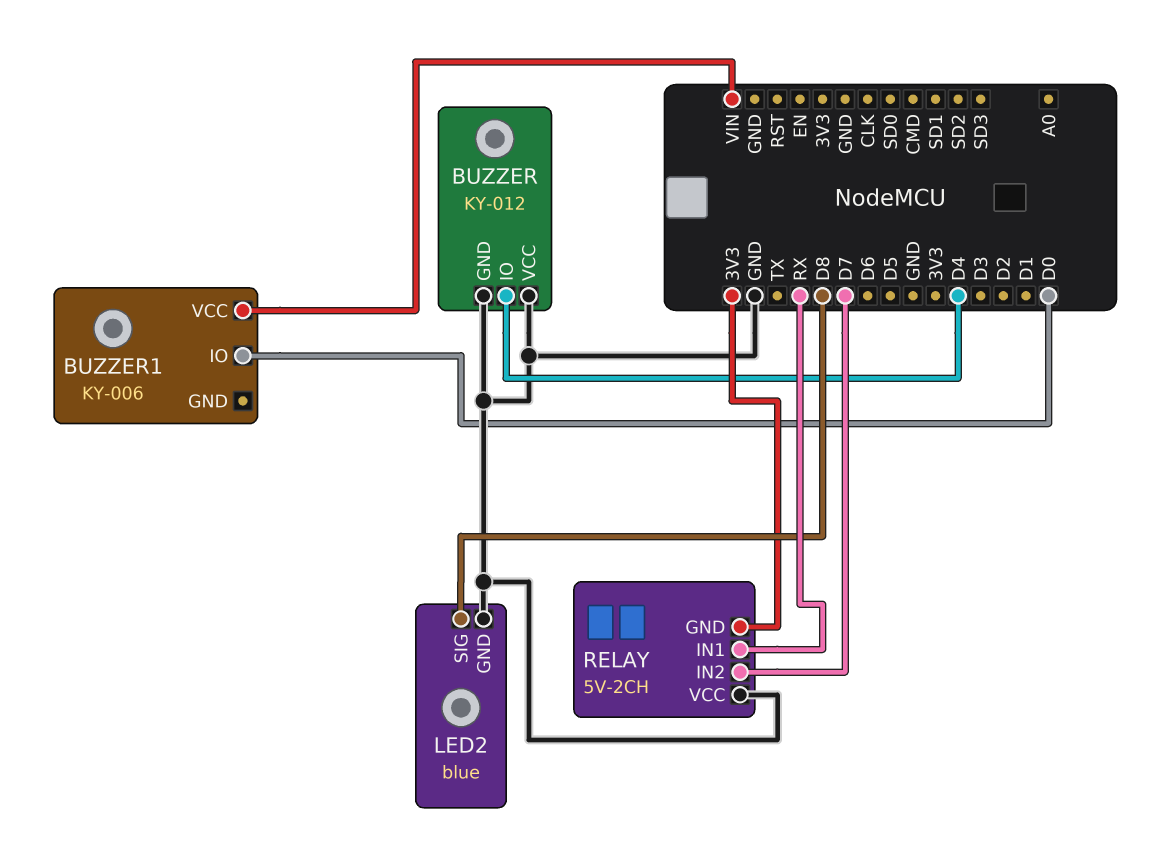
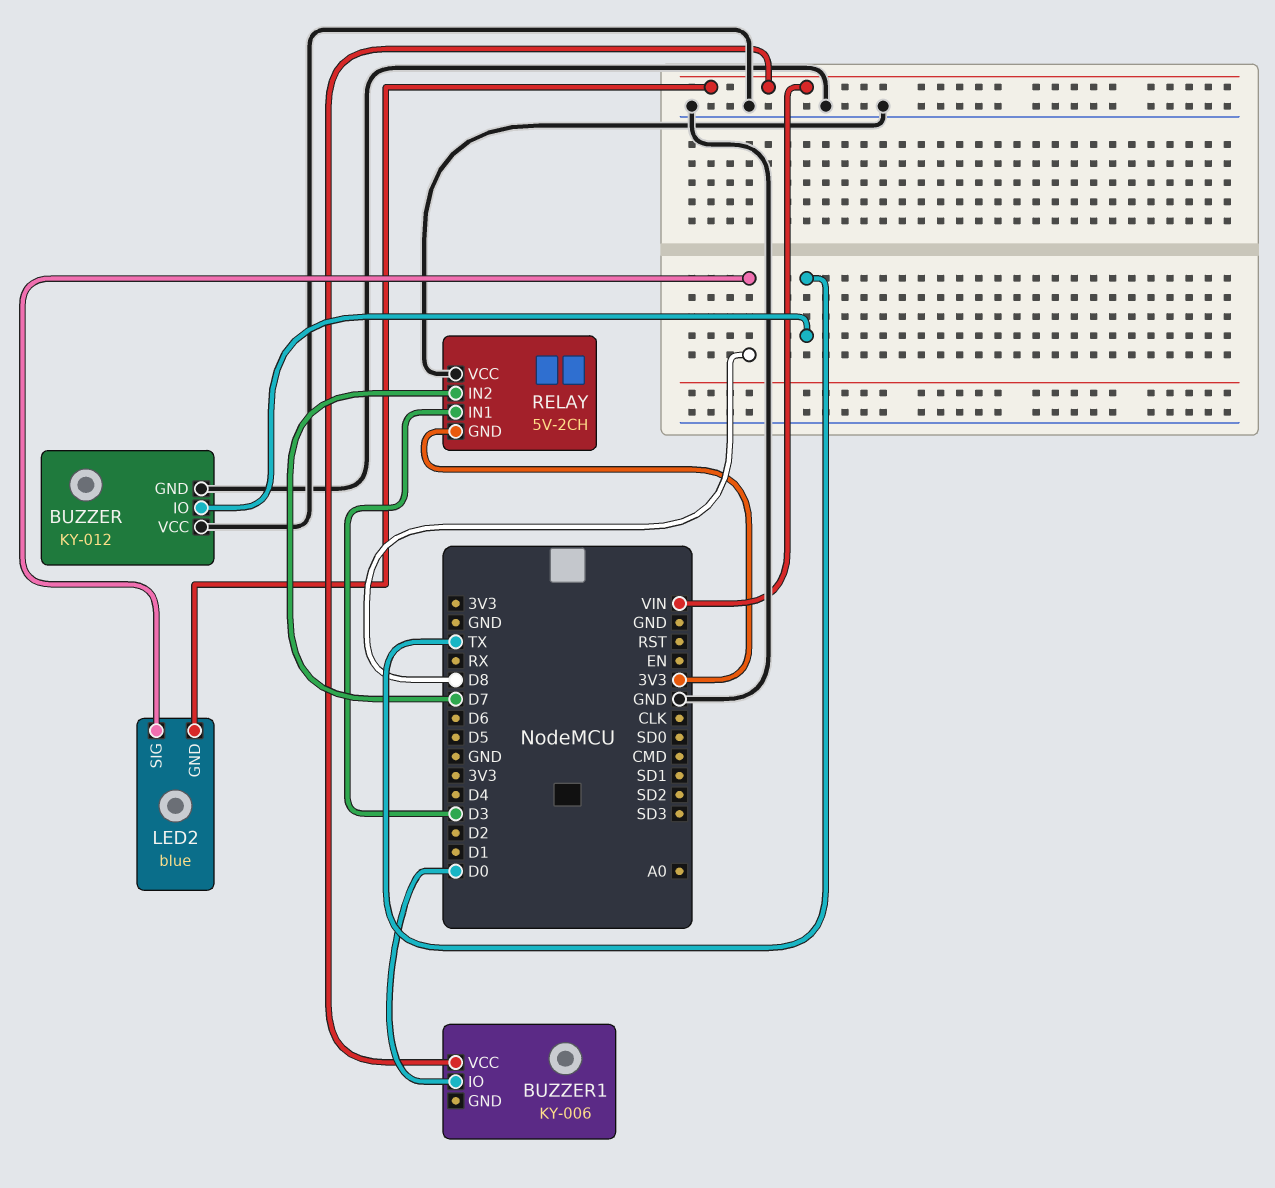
BUZZER pin IO: D4 -> TX
LED2 pin GND: GND -> VIN
RELAY pin IN1: RX -> D3

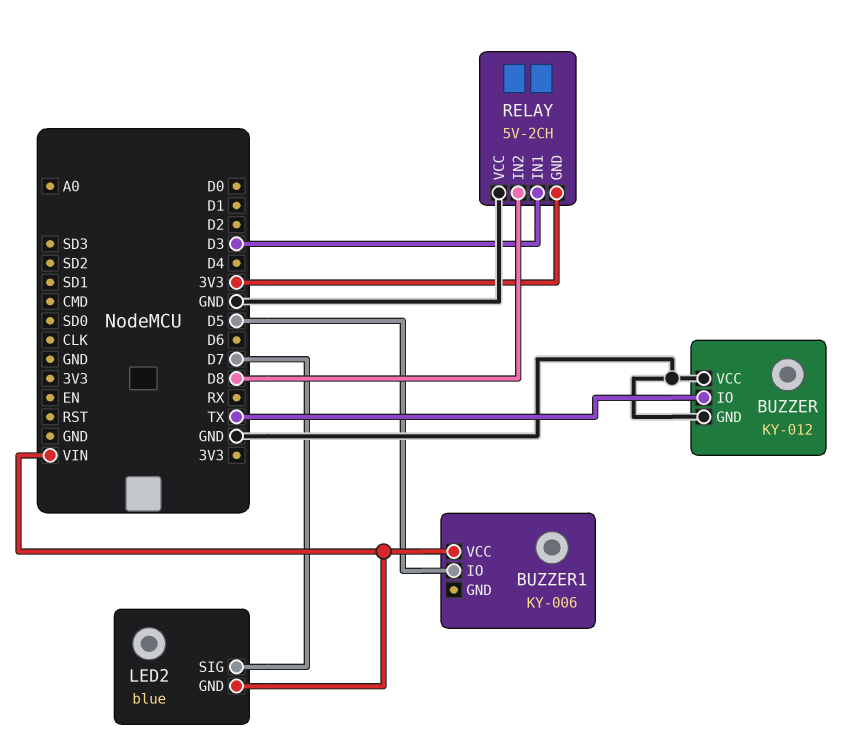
BUZZER1 pin IO: D0 -> D5
LED2 pin SIG: D8 -> D7
RELAY pin IN2: D7 -> D8

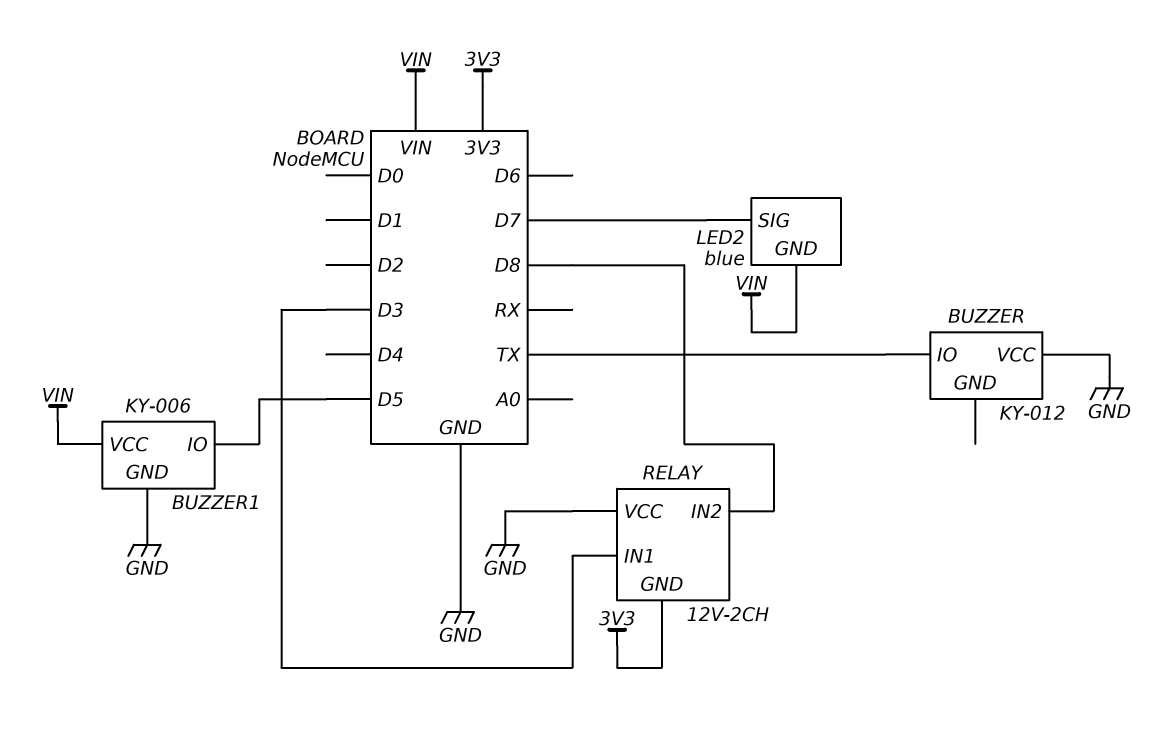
BUZZER pin GND: GND -> none
BUZZER1 pin GND: none -> GND
RELAY: 5V-2CH -> 12V-2CH

